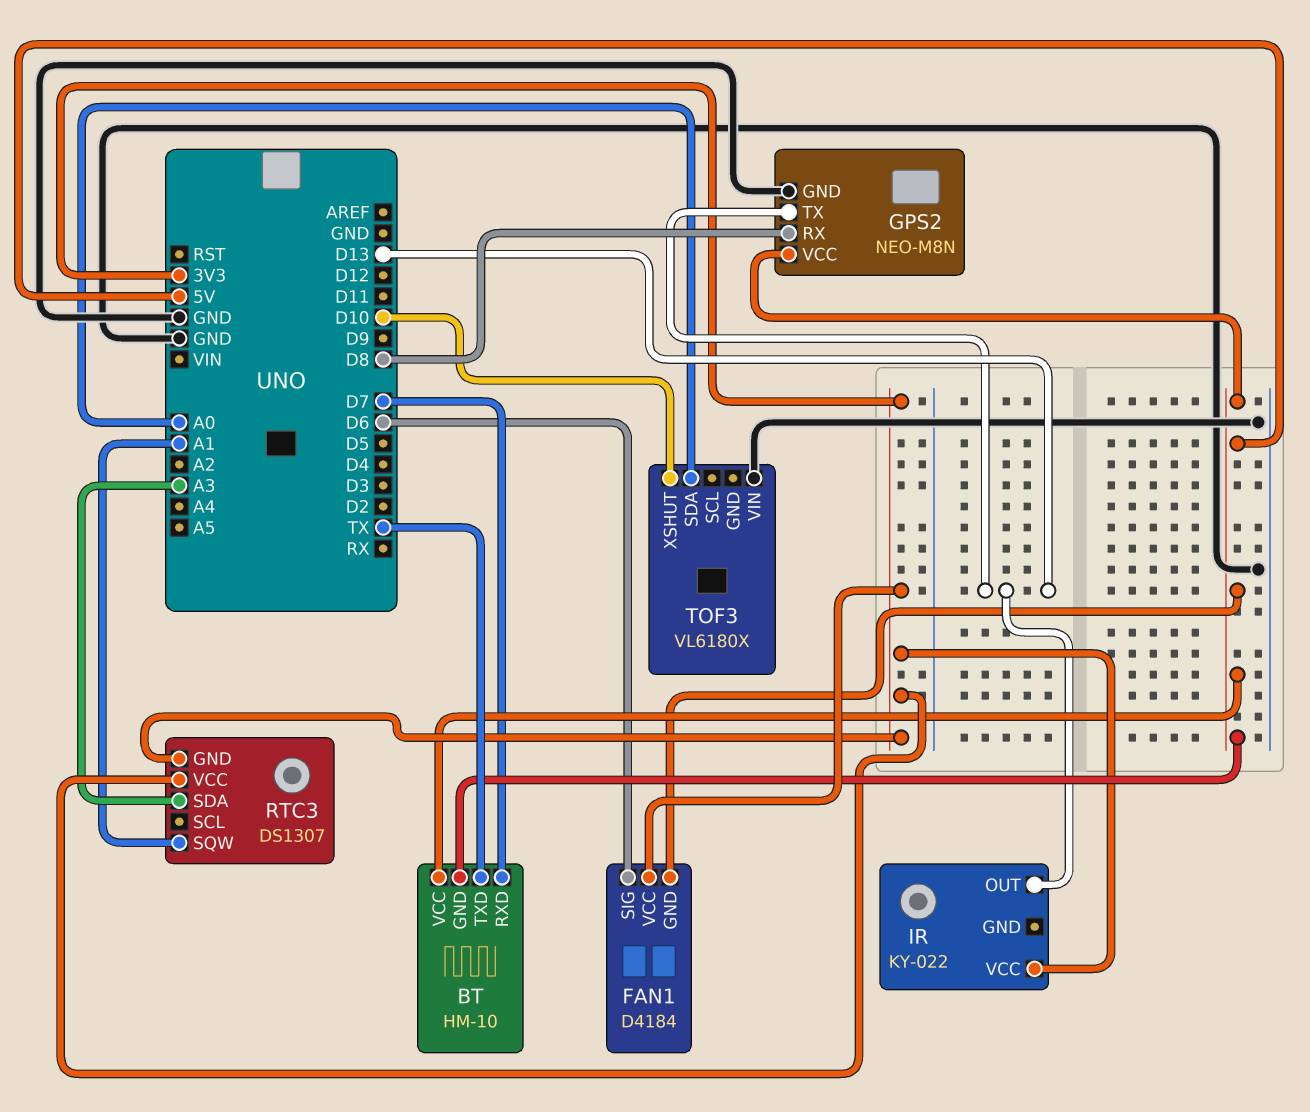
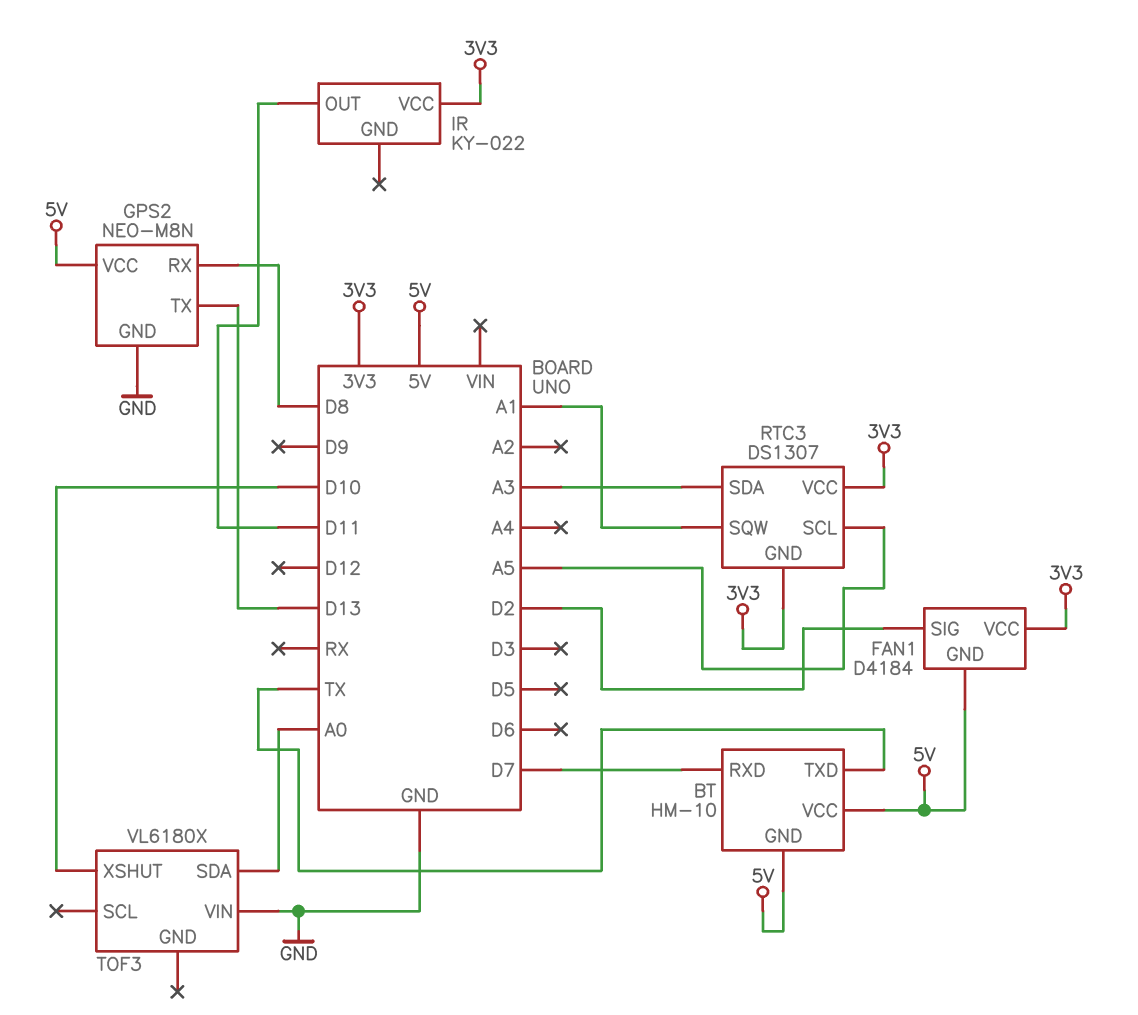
FAN1 pin SIG: D6 -> D2
IR pin OUT: D13 -> D11
RTC3 pin SCL: none -> A5

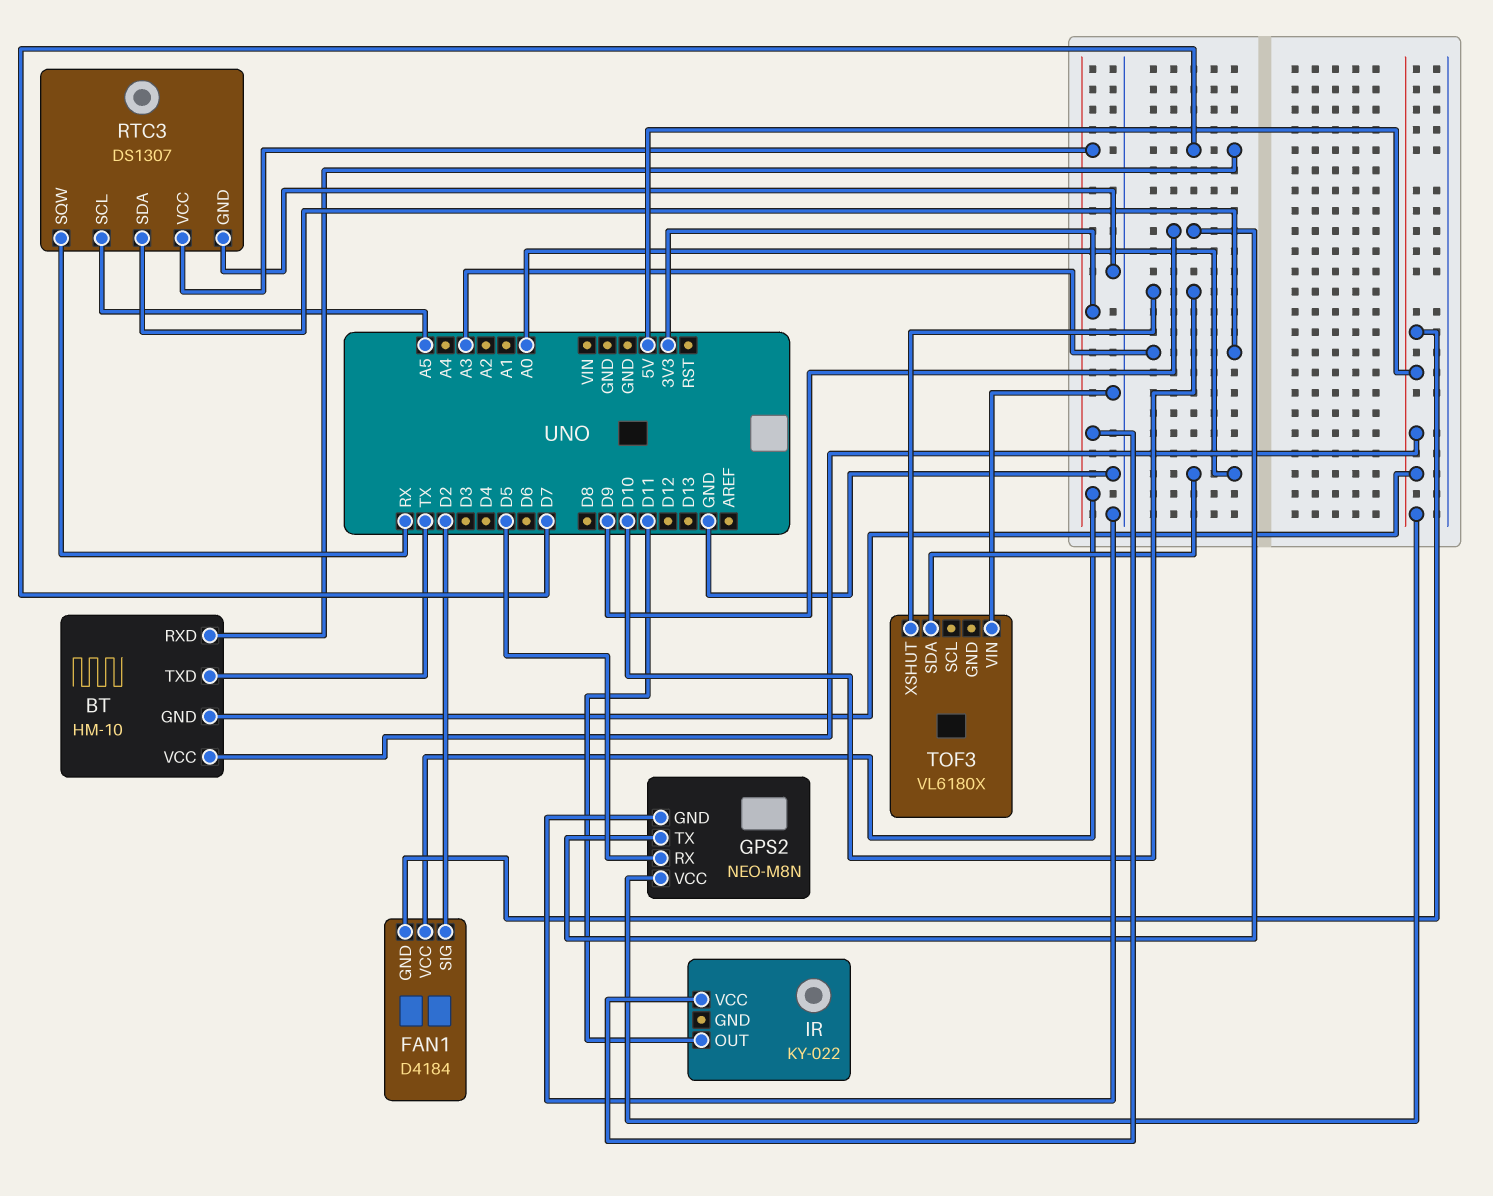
GPS2 pin RX: D8 -> D5
GPS2 pin TX: D13 -> D9
RTC3 pin GND: 3V3 -> GND
RTC3 pin SQW: A1 -> RX

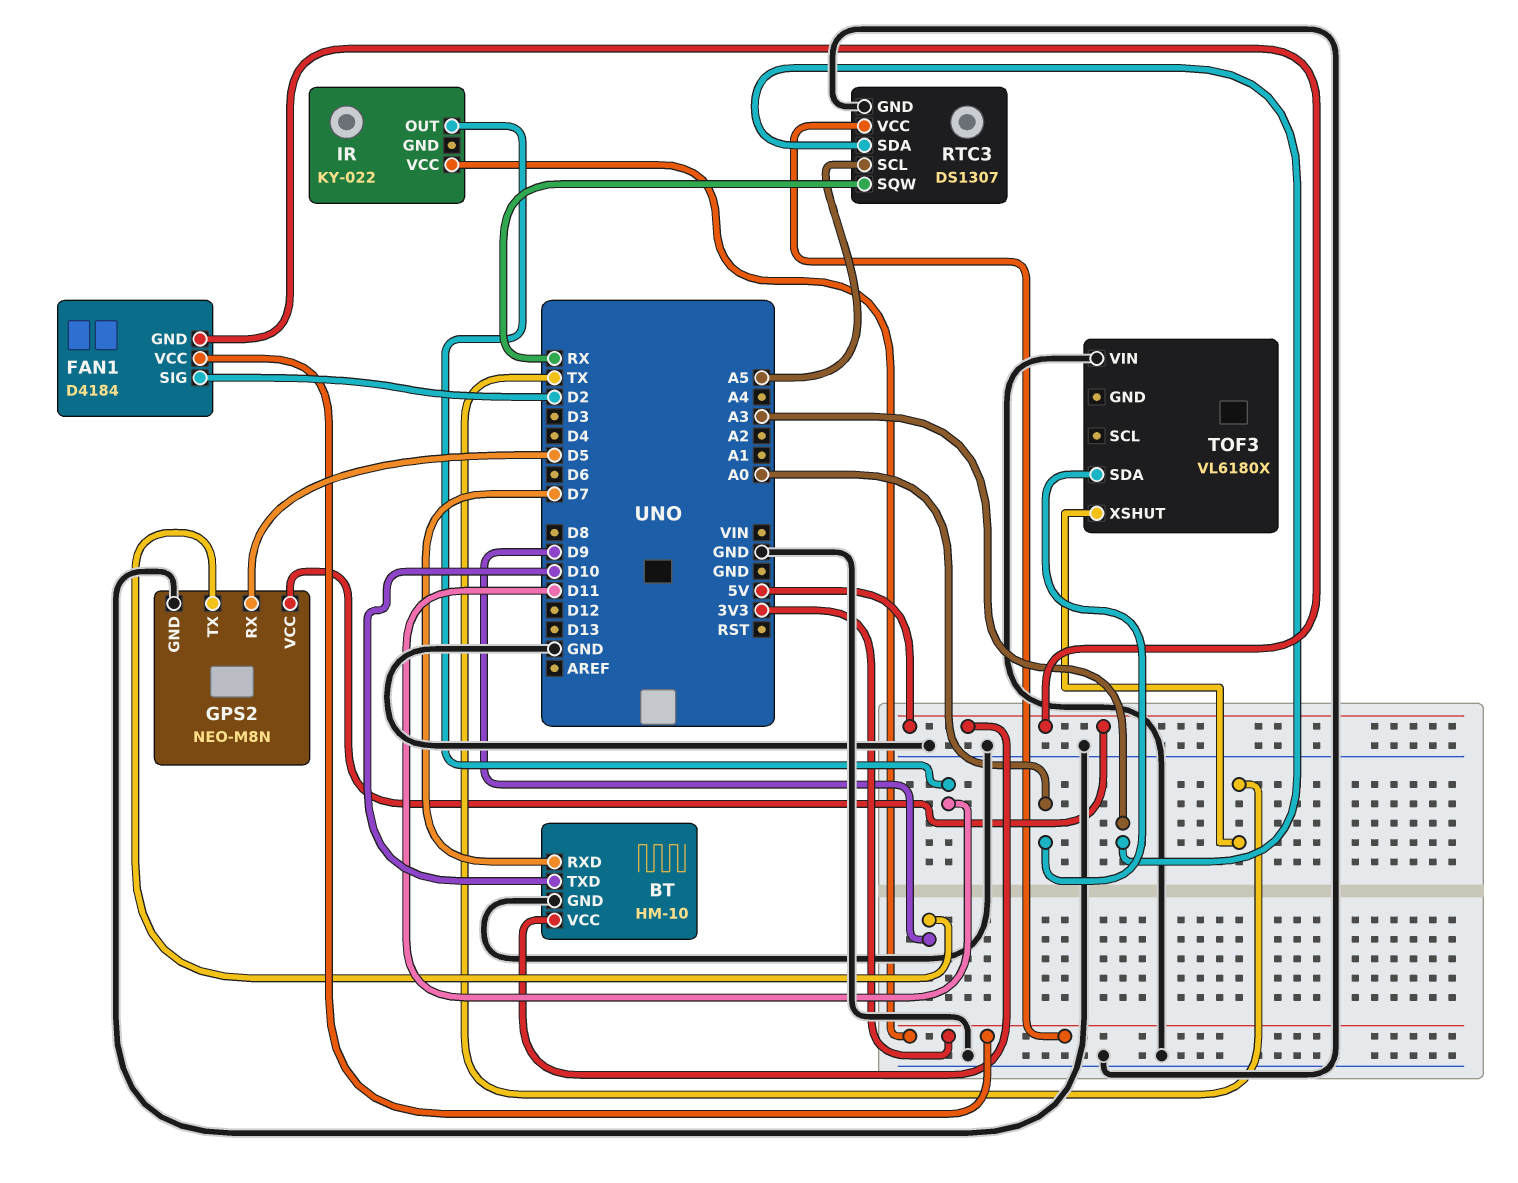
BT pin GND: 5V -> GND
BT pin TXD: TX -> D10
TOF3 pin XSHUT: D10 -> TX

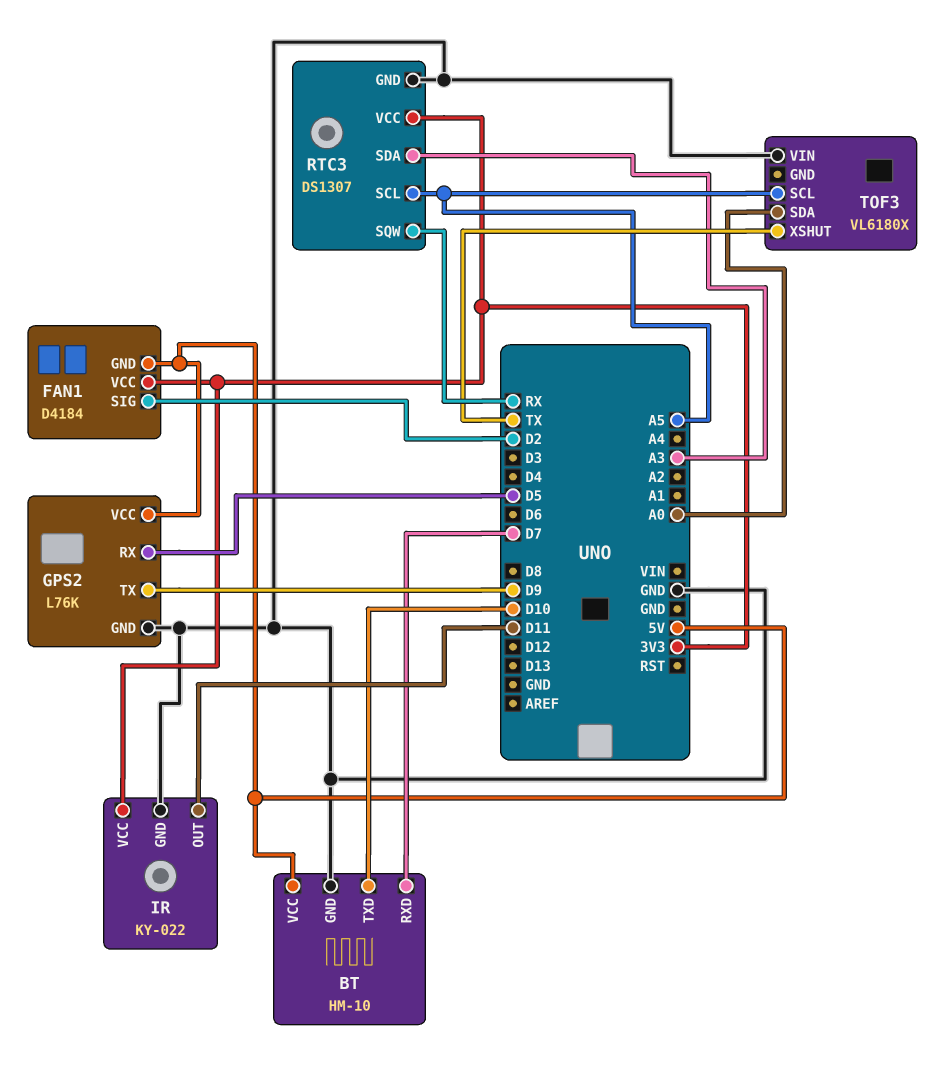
GPS2: NEO-M8N -> L76K
IR pin GND: none -> GND
TOF3 pin SCL: none -> A5

